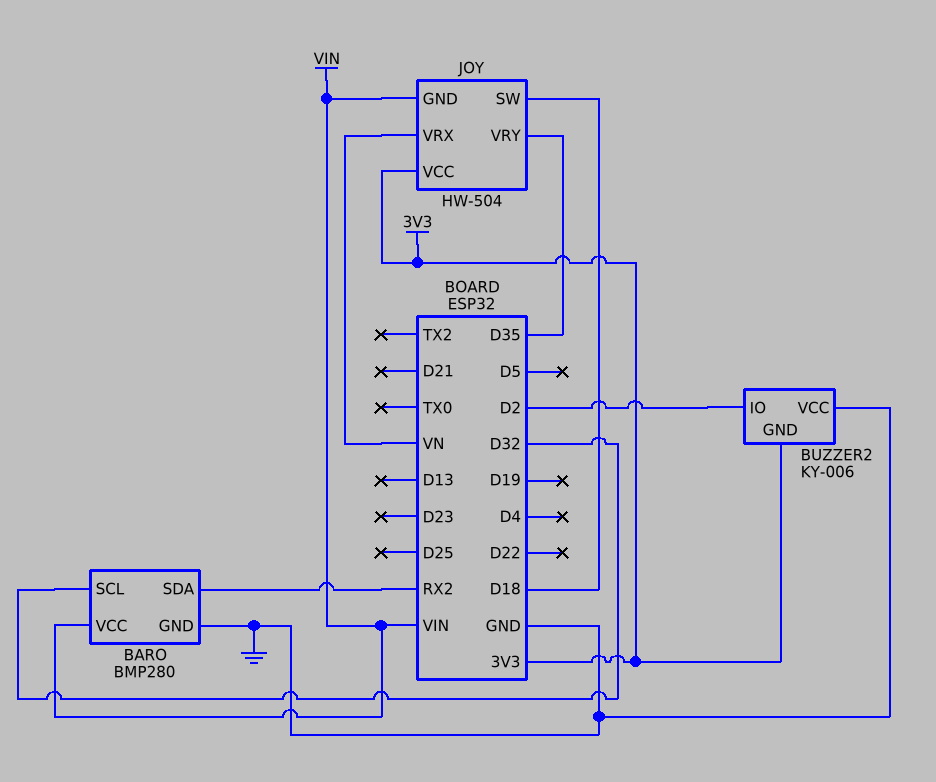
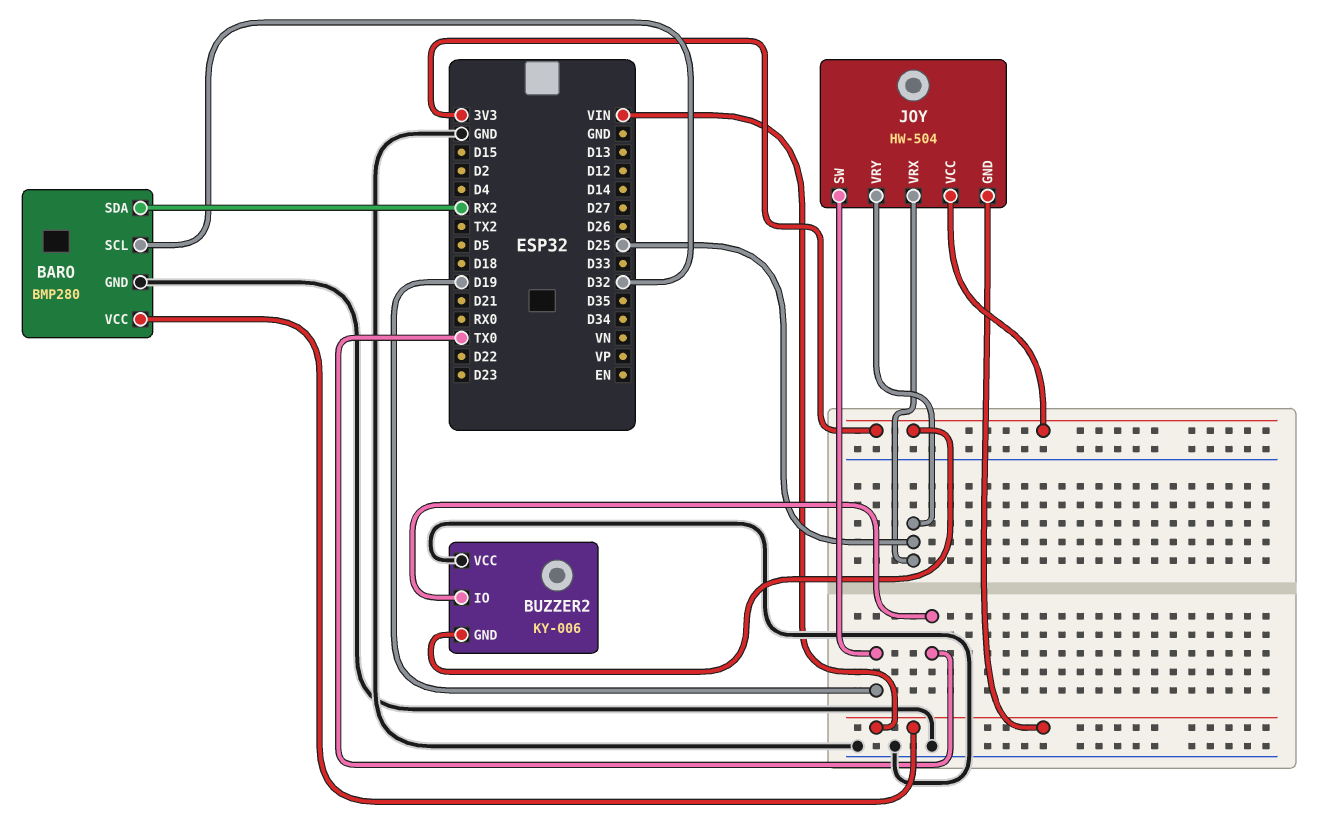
BUZZER2 pin IO: D2 -> TX0
JOY pin SW: D18 -> D19
JOY pin VRX: VN -> D25
JOY pin VRY: D35 -> D25

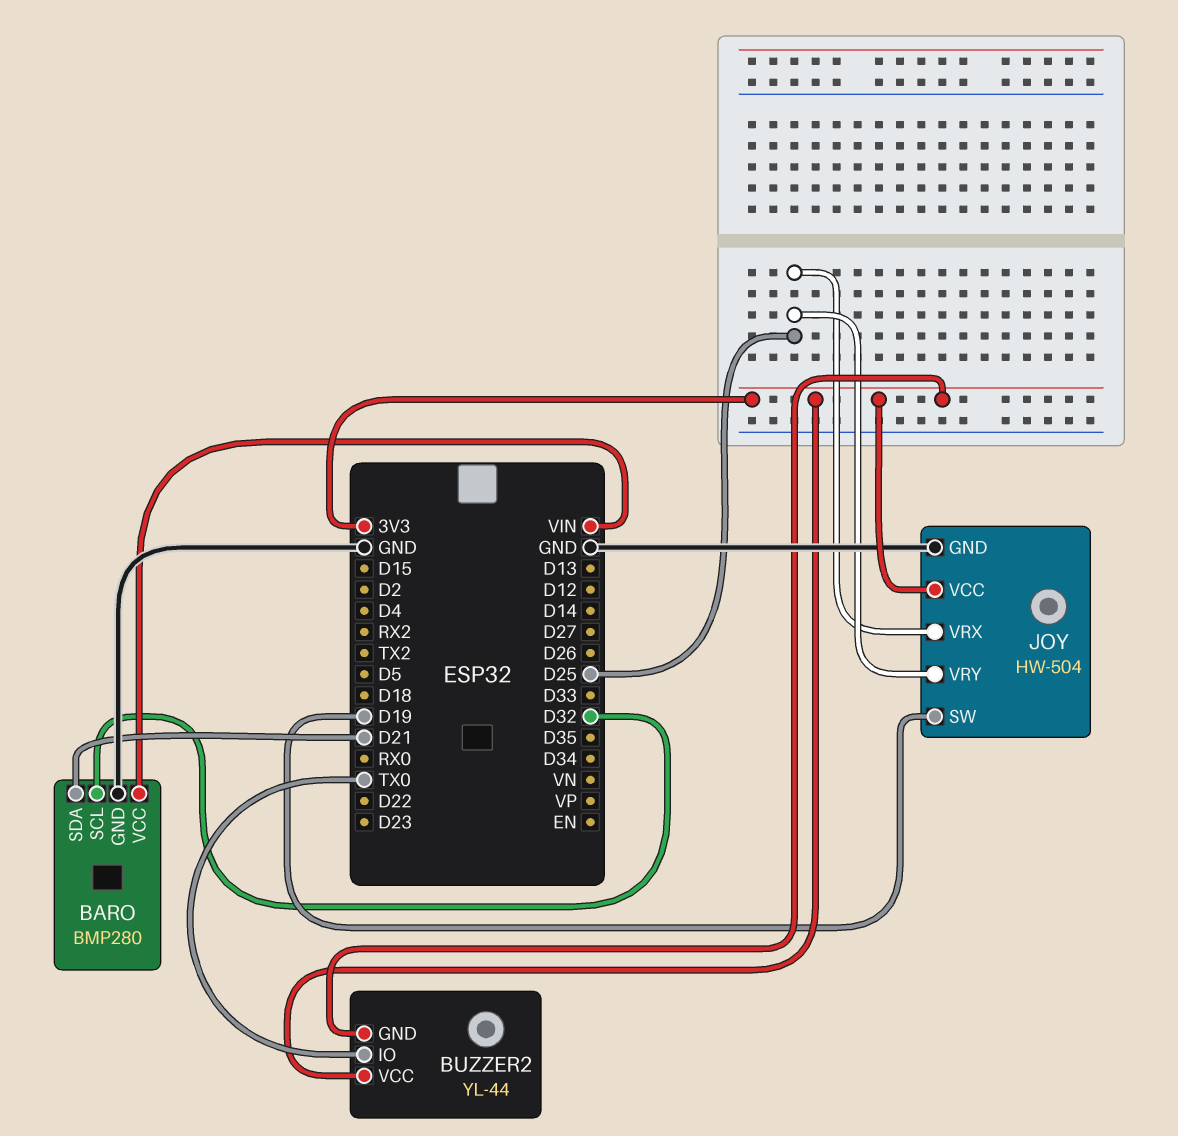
BARO pin SDA: RX2 -> D21
BUZZER2: KY-006 -> YL-44
BUZZER2 pin VCC: GND -> 3V3
JOY pin GND: VIN -> GND

